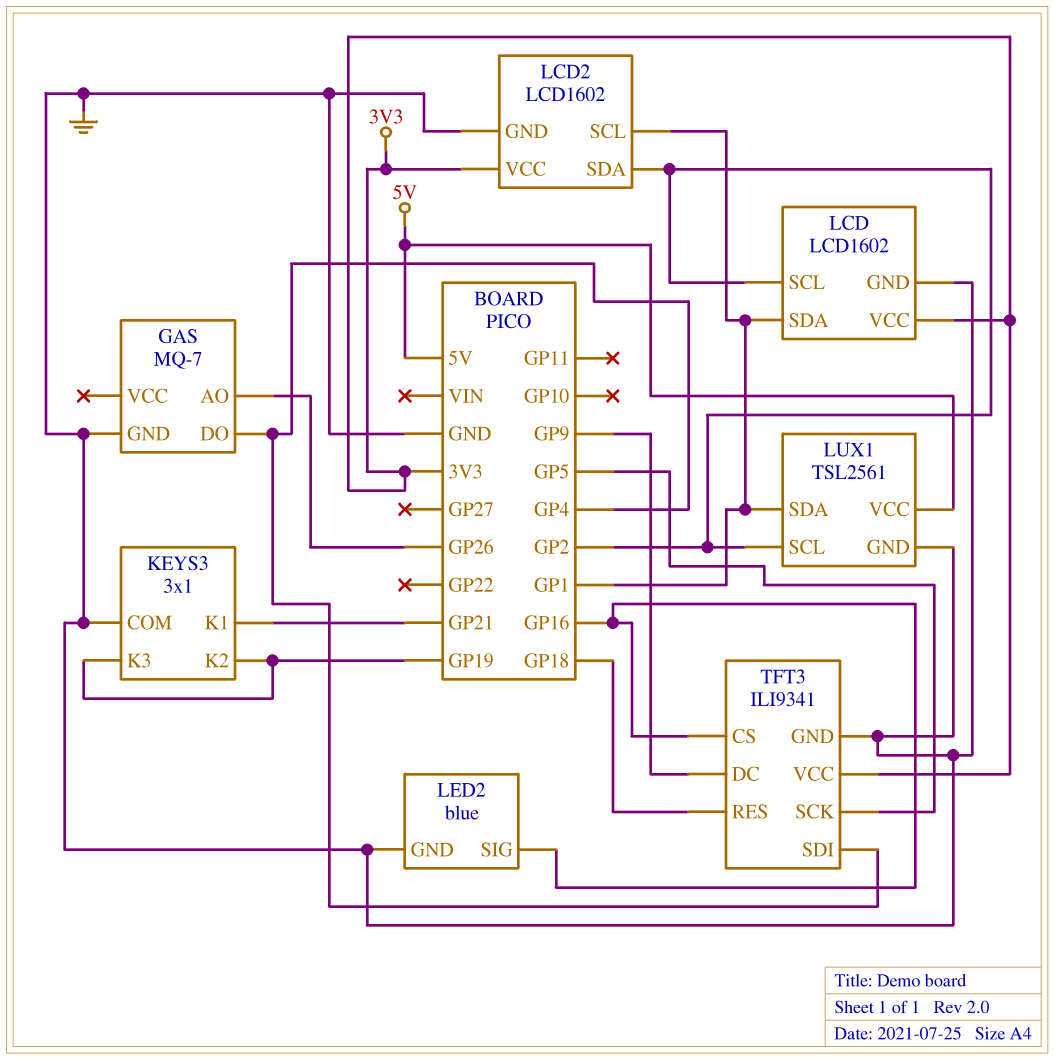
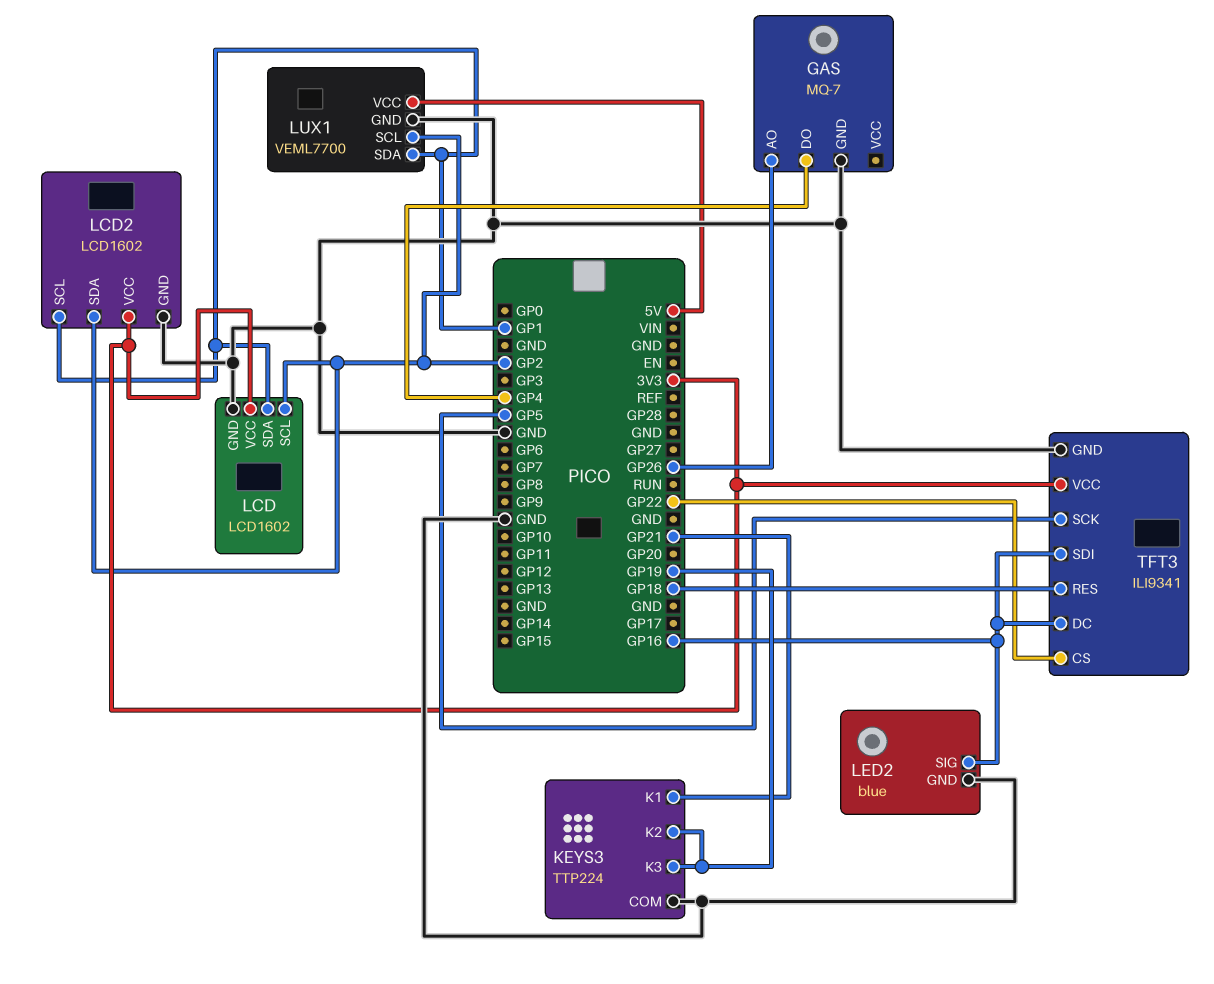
KEYS3: 3x1 -> TTP224
LUX1: TSL2561 -> VEML7700
TFT3 pin CS: GP16 -> GP22
TFT3 pin DC: GP9 -> GP16
TFT3 pin SDI: GP4 -> GP16

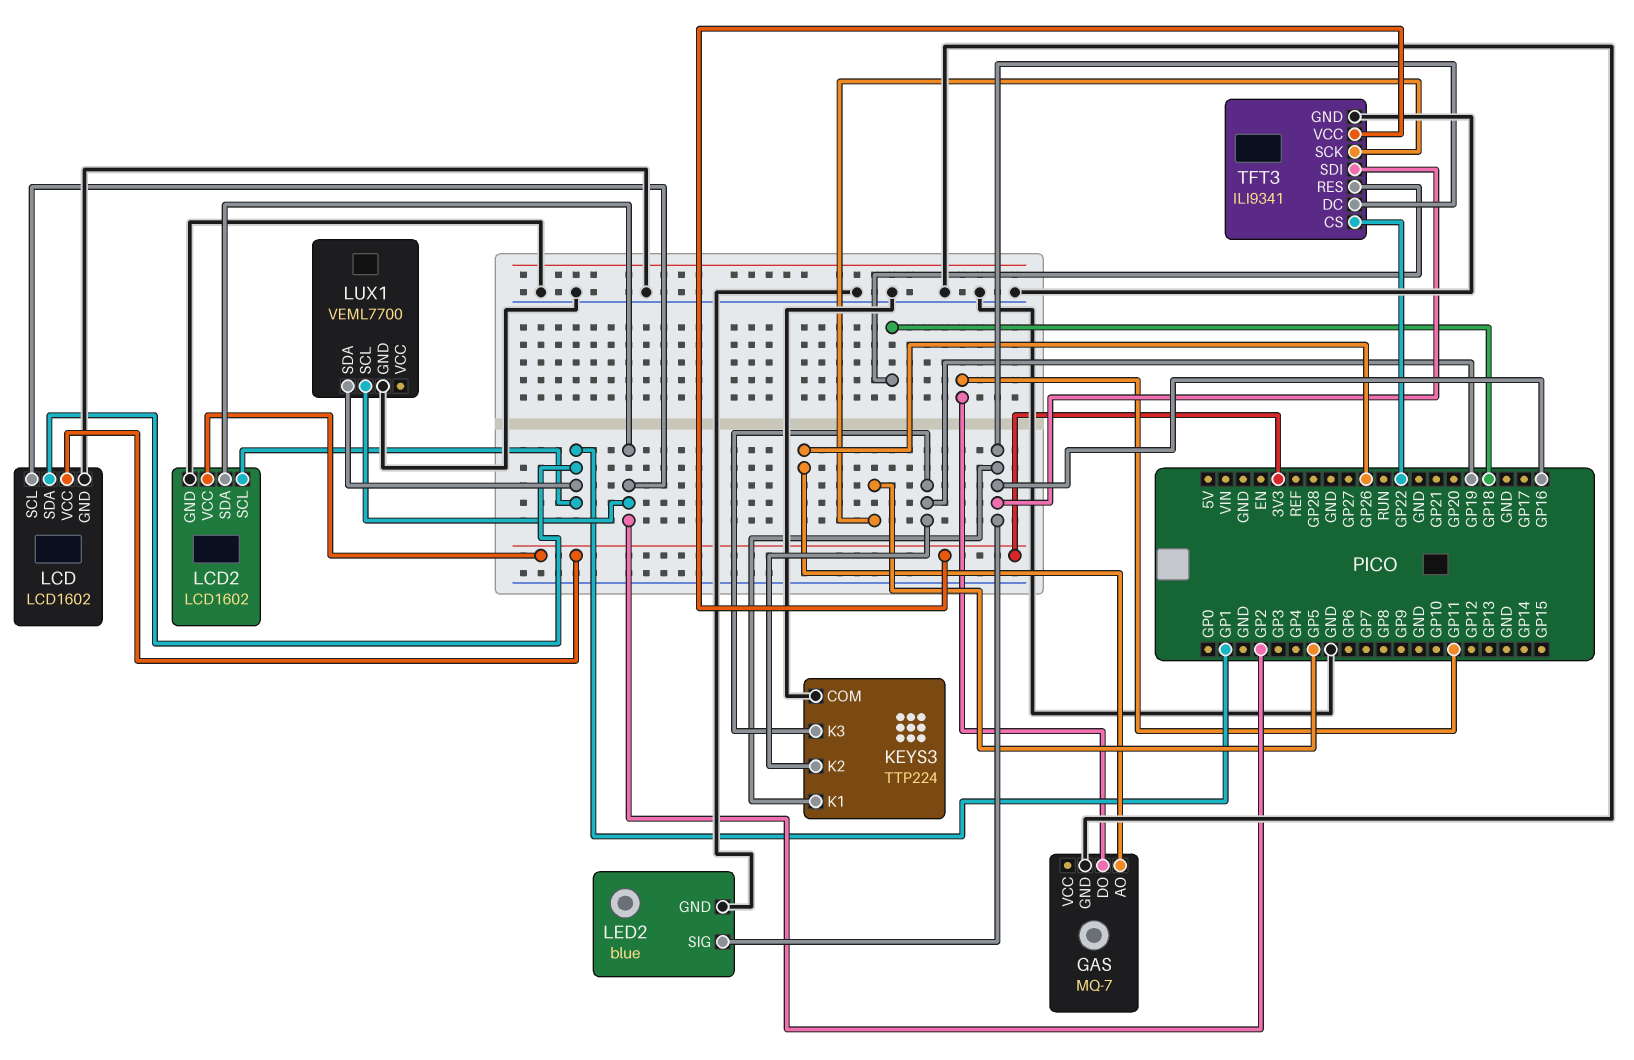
GAS pin DO: GP4 -> GP11
KEYS3 pin K1: GP21 -> GP16
LUX1 pin VCC: 5V -> none

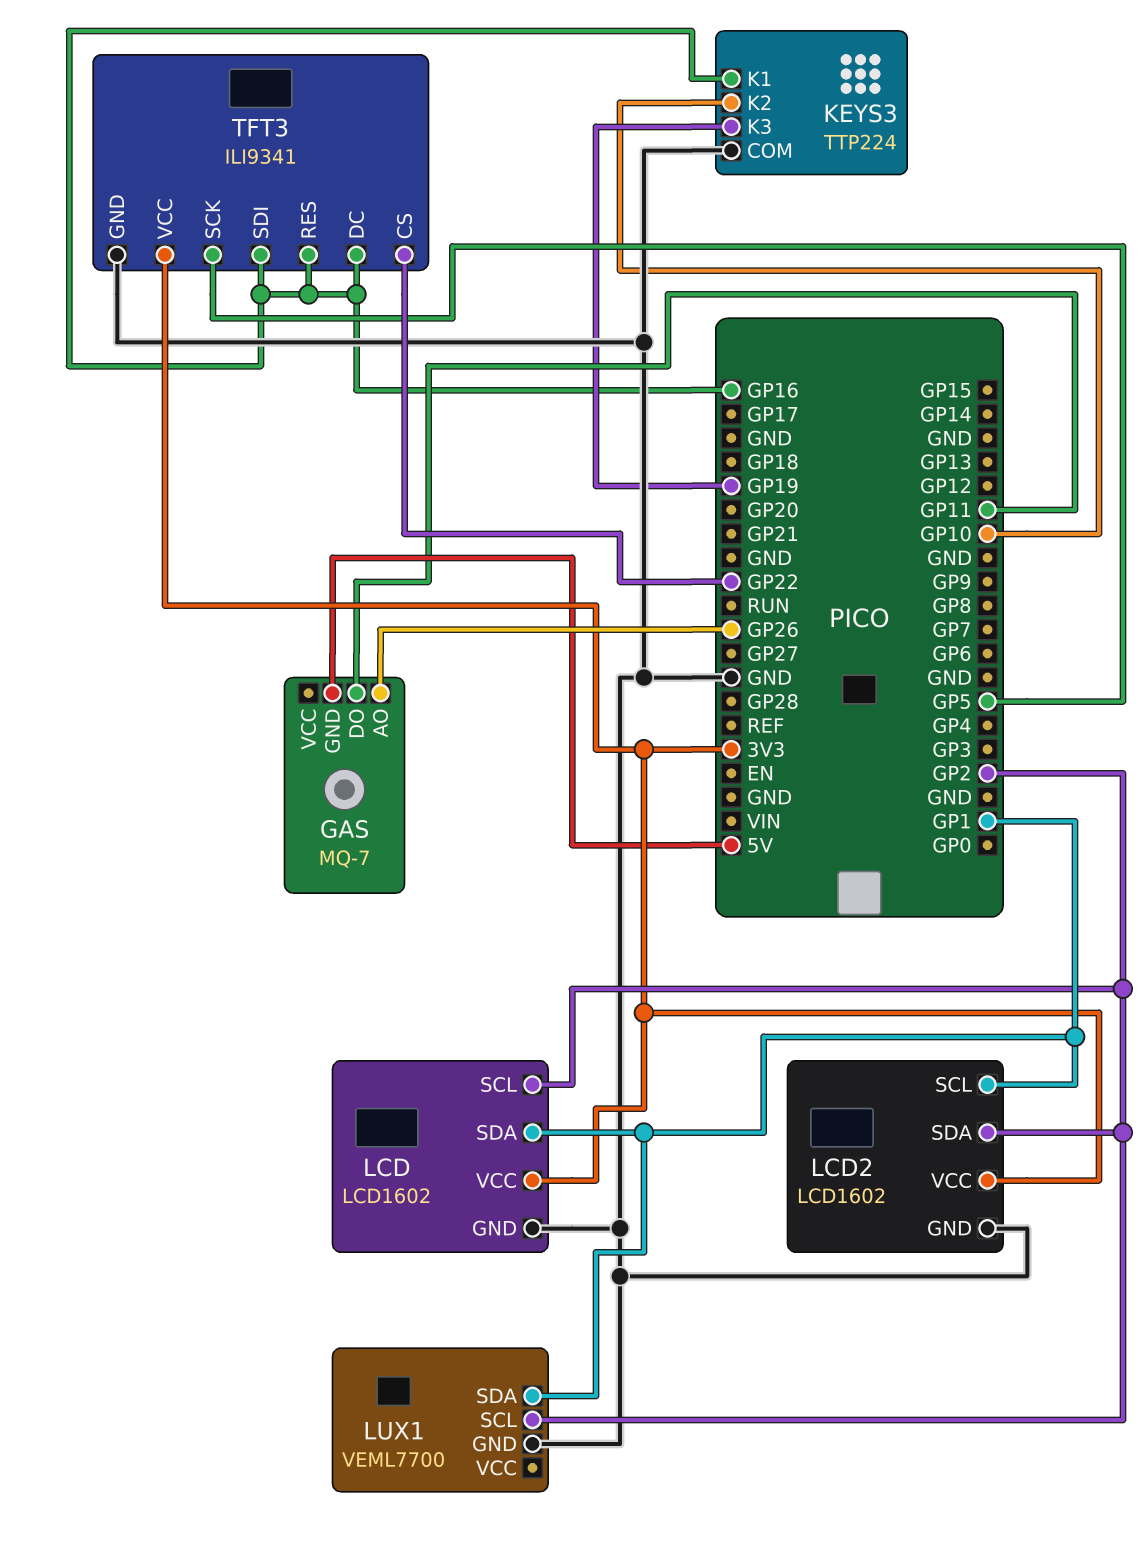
GAS pin GND: GND -> 5V
KEYS3 pin K2: GP19 -> GP10
LED2: blue -> none
LED2 pin GND: GND -> none
LED2 pin SIG: GP16 -> none
TFT3 pin RES: GP18 -> GP16

